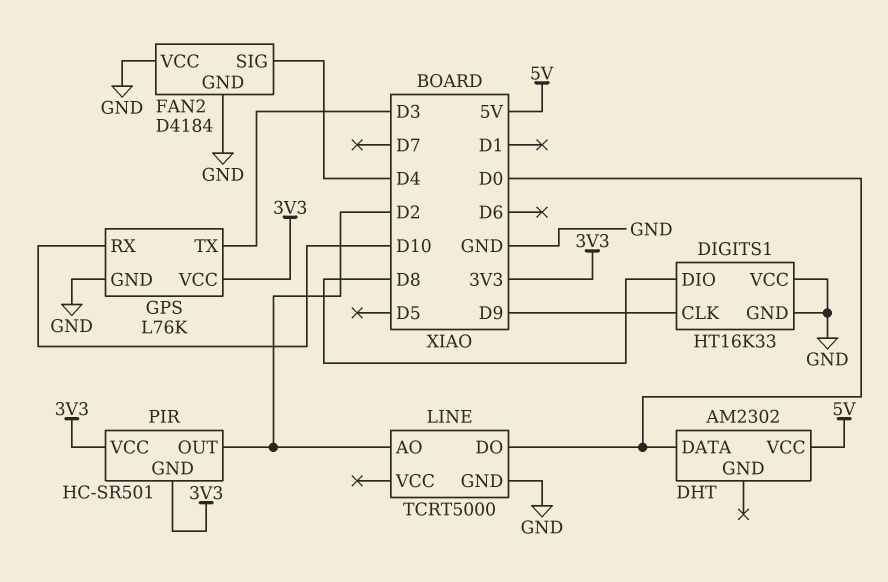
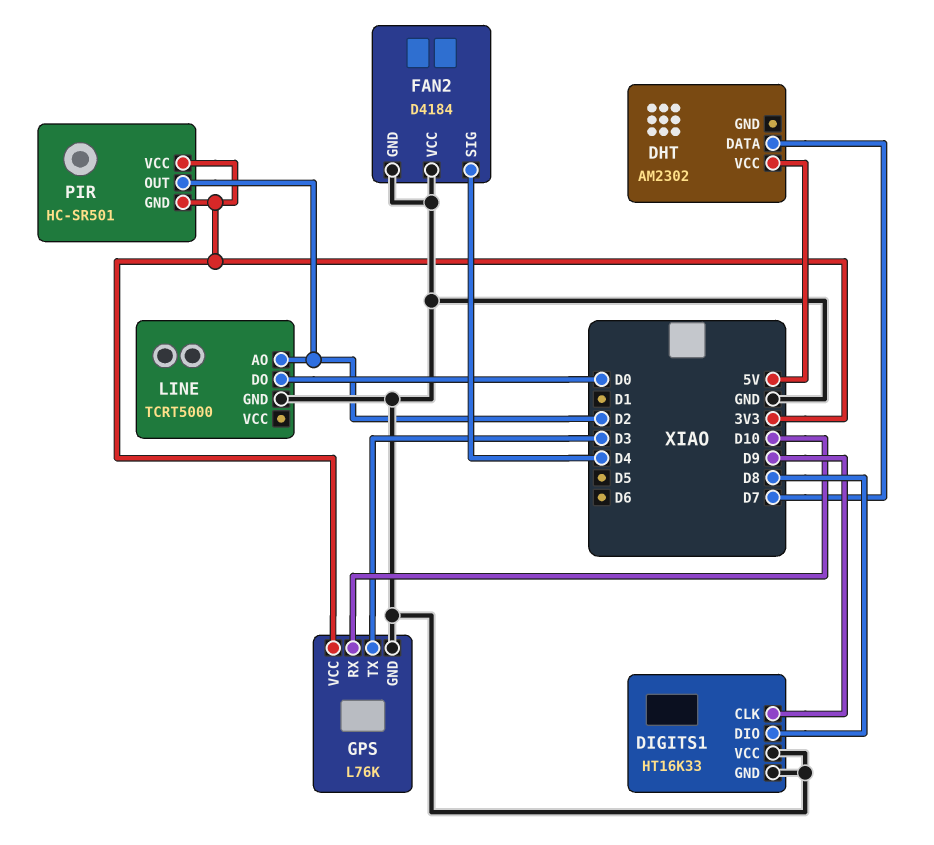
DHT pin DATA: D0 -> D7

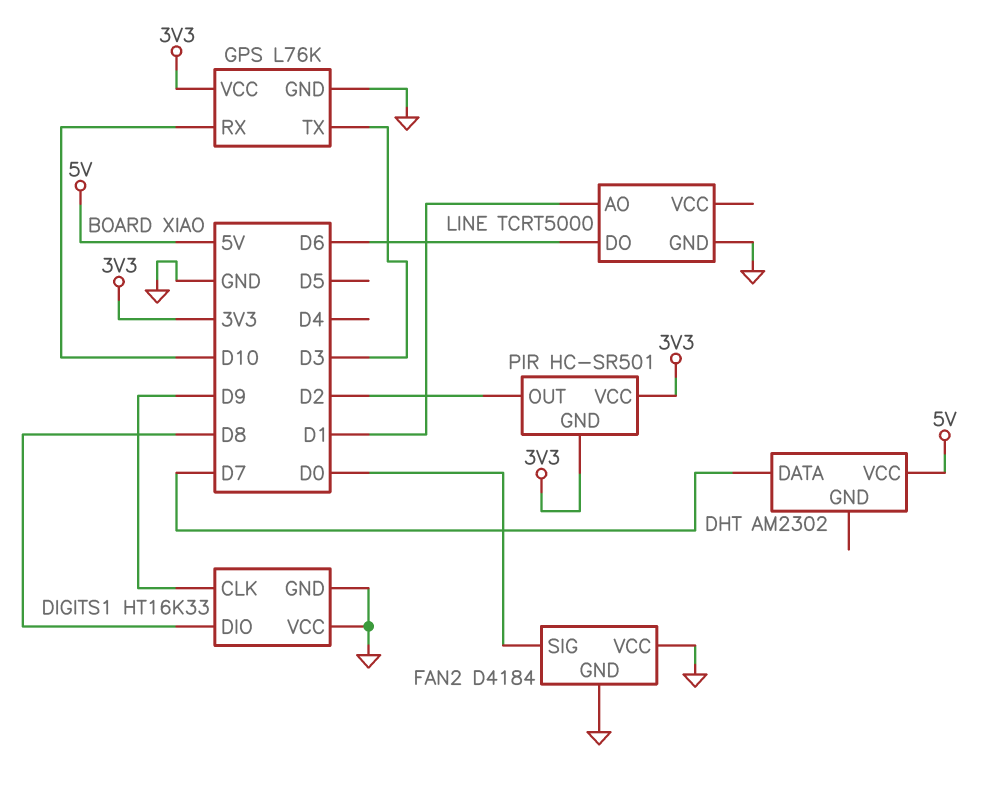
FAN2 pin SIG: D4 -> D0
LINE pin AO: D2 -> D1
LINE pin DO: D0 -> D6

